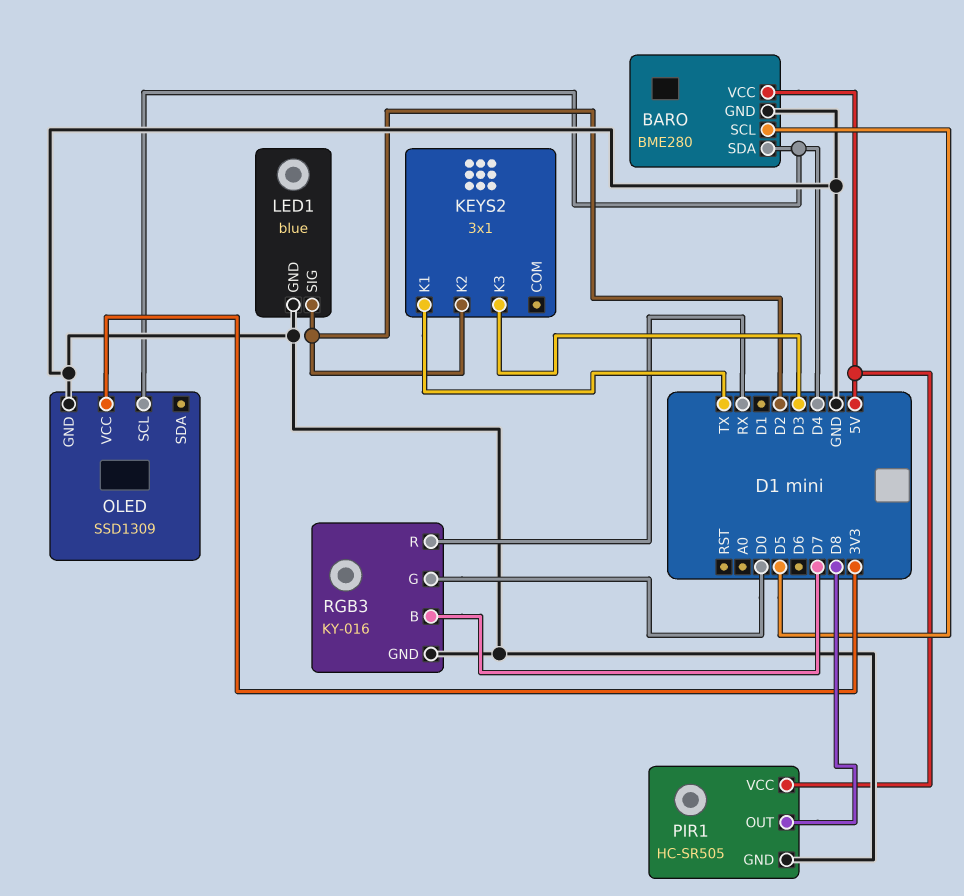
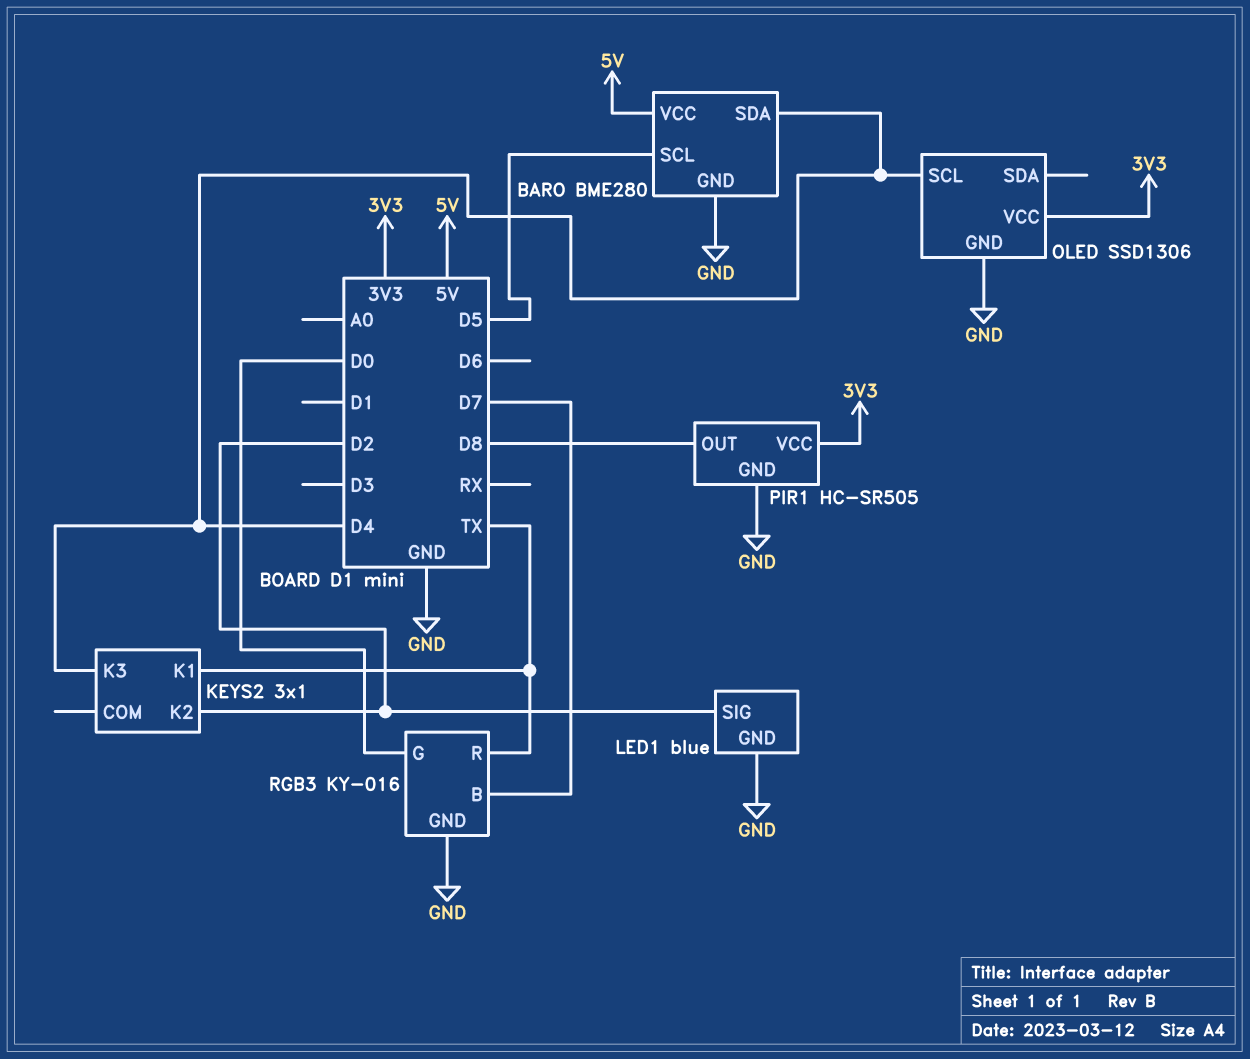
KEYS2 pin K3: D3 -> D4
OLED: SSD1309 -> SSD1306
PIR1 pin VCC: 5V -> 3V3
RGB3 pin R: RX -> TX

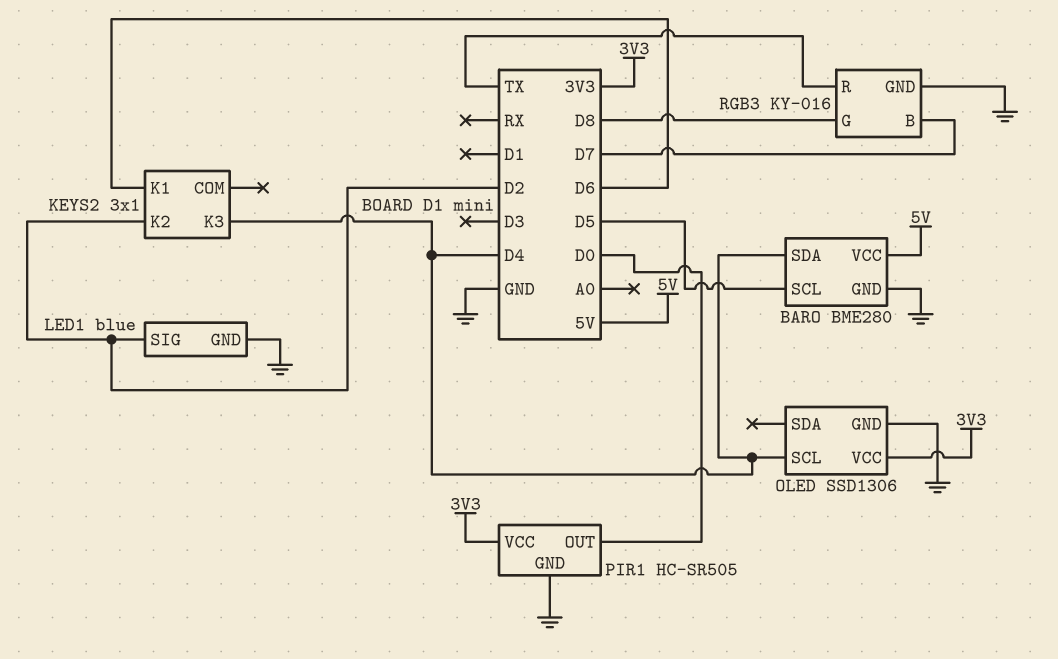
KEYS2 pin K1: TX -> D6
PIR1 pin OUT: D8 -> D0
RGB3 pin G: D0 -> D8

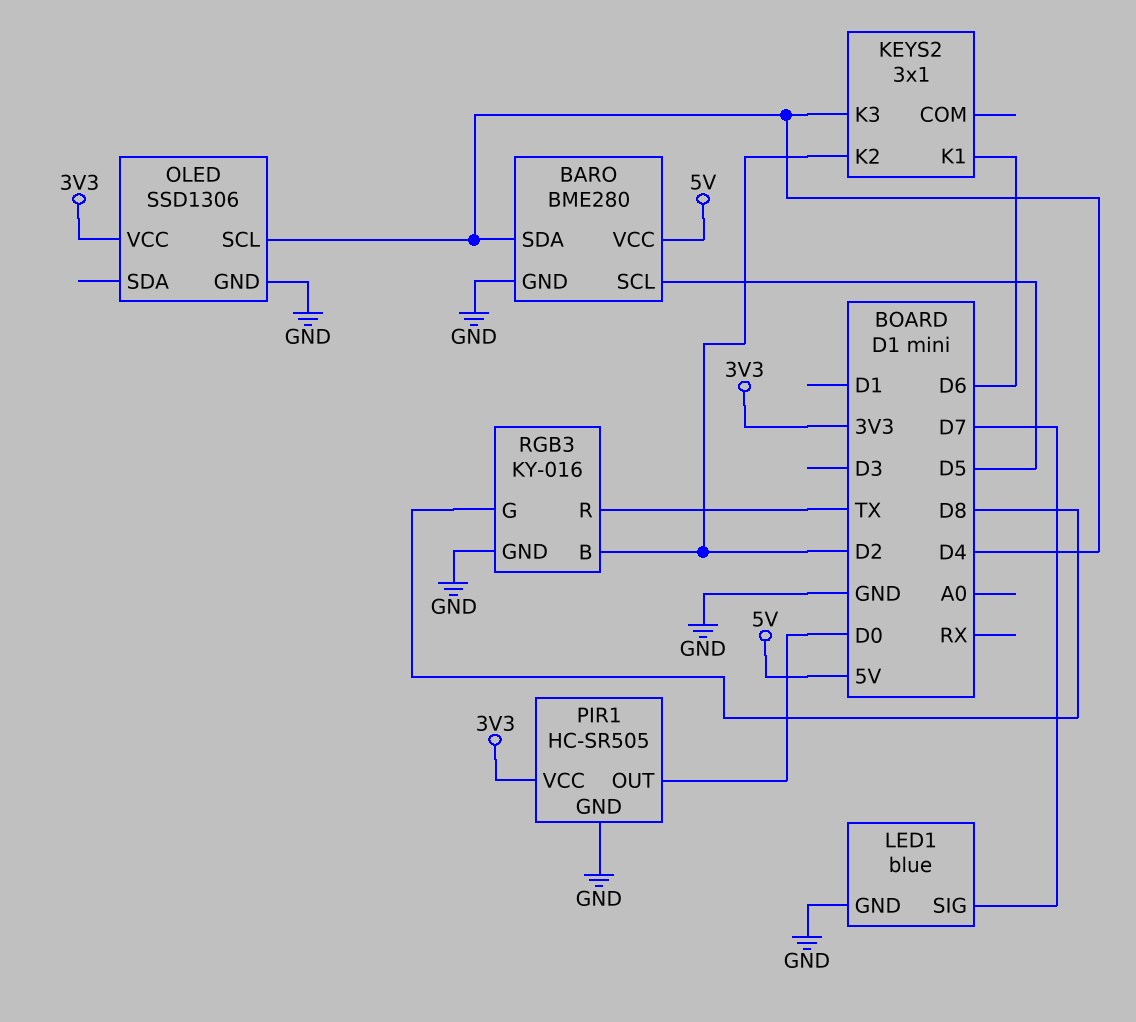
LED1 pin SIG: D2 -> D7
RGB3 pin B: D7 -> D2

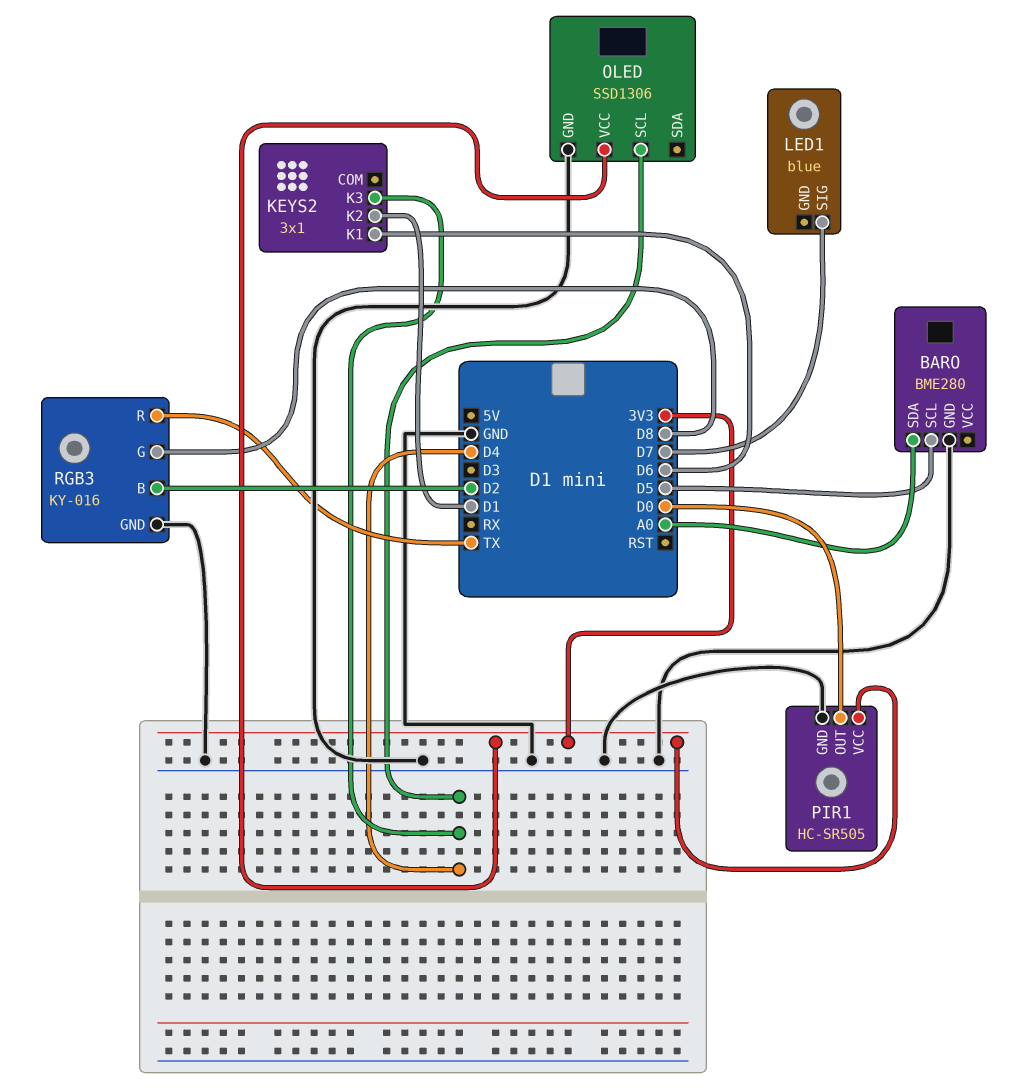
BARO pin SDA: D4 -> A0
BARO pin VCC: 5V -> none
KEYS2 pin K2: D2 -> D1
LED1 pin GND: GND -> none

